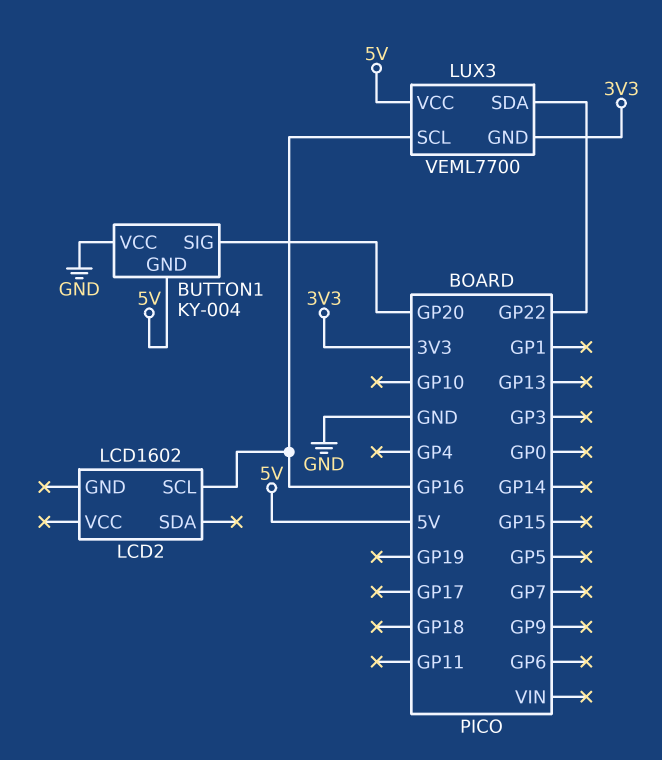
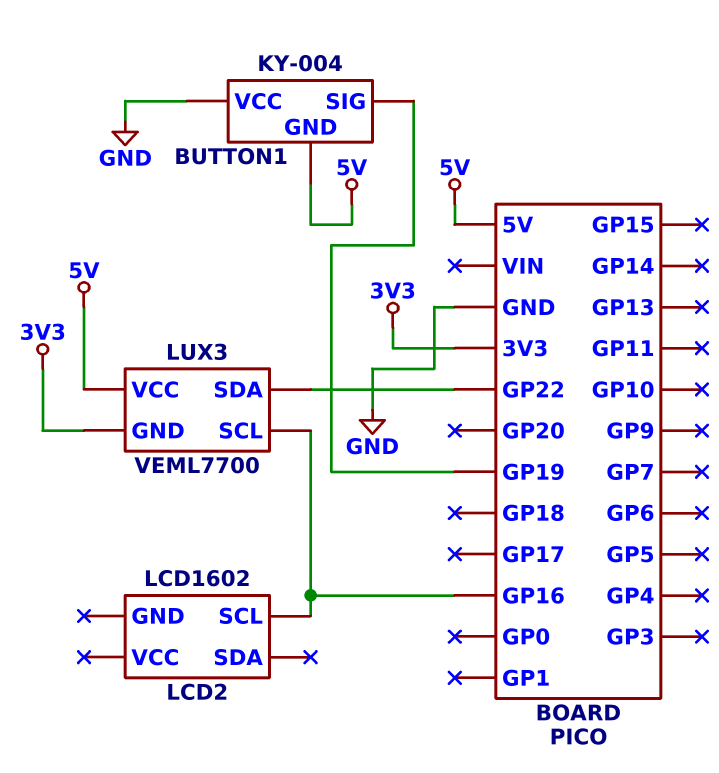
BUTTON1 pin SIG: GP20 -> GP19

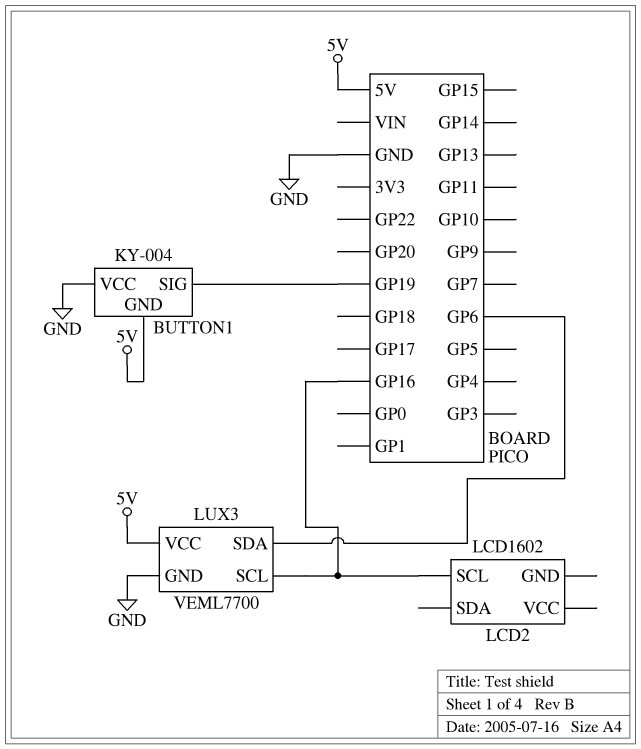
LUX3 pin GND: 3V3 -> GND
LUX3 pin SDA: GP22 -> GP6

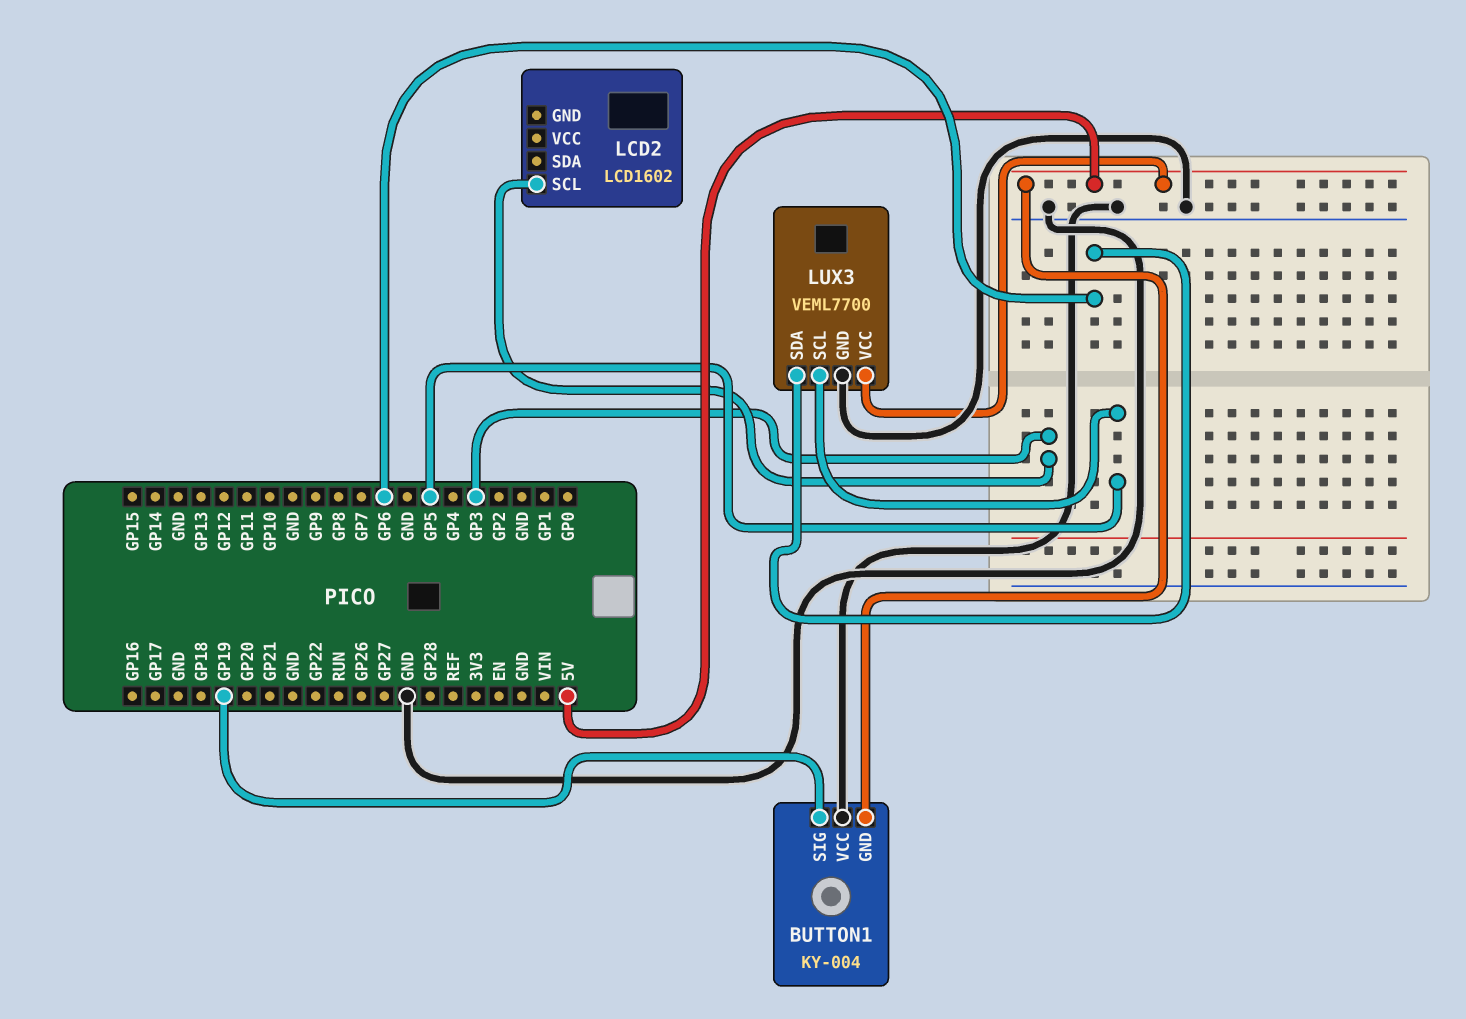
LCD2 pin SCL: GP16 -> GP3
LUX3 pin SCL: GP16 -> GP5

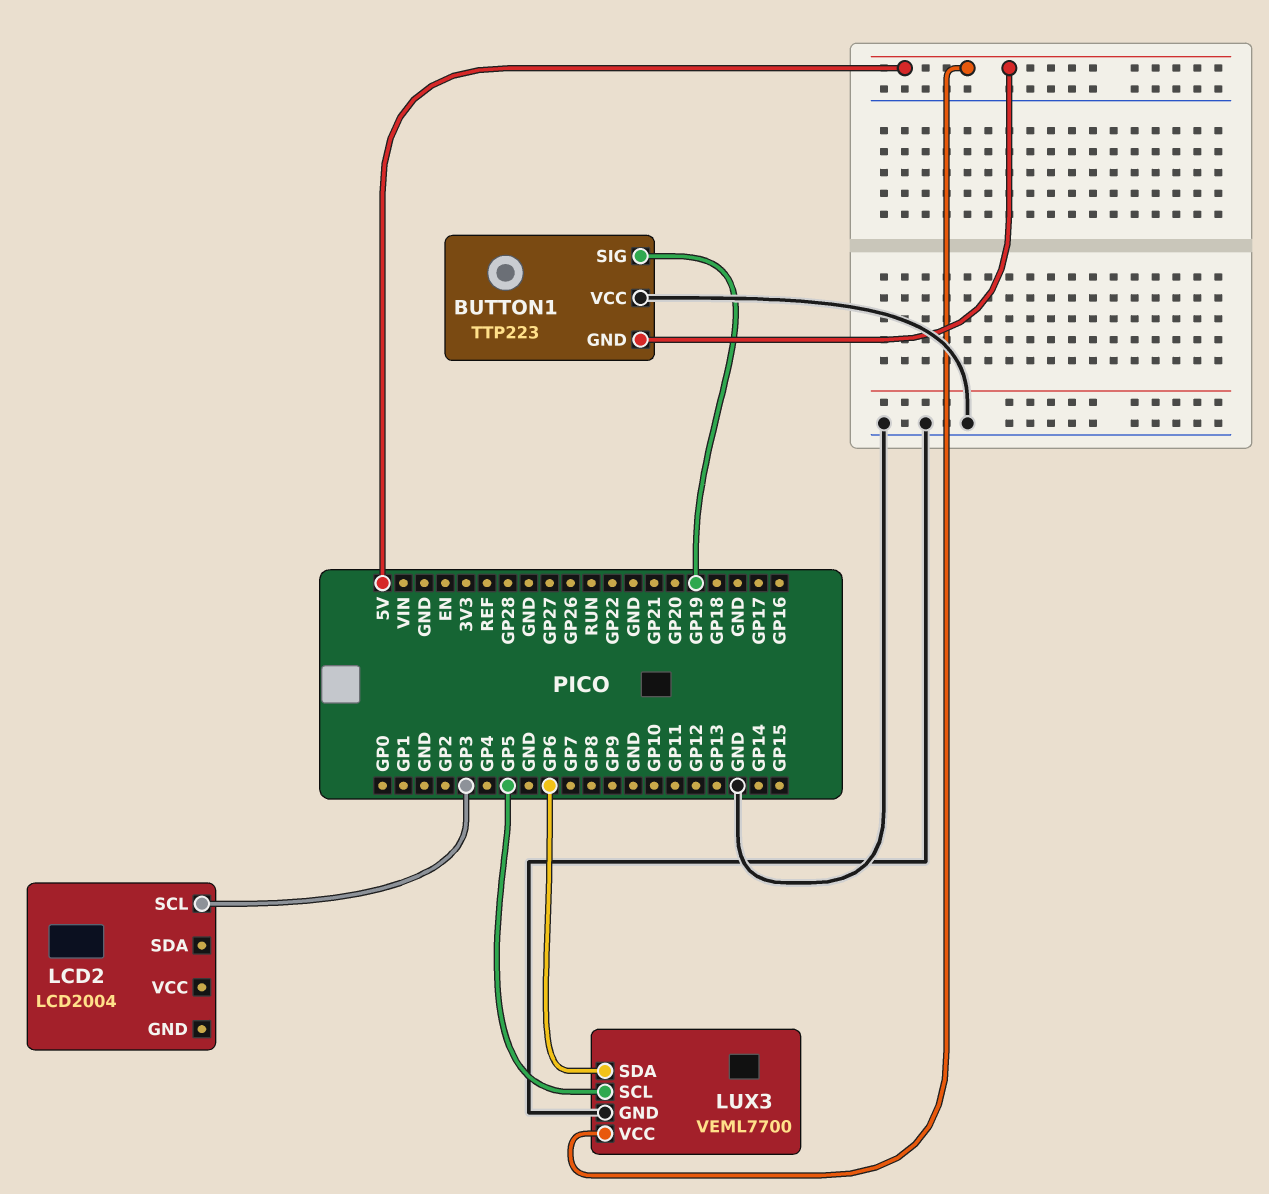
BUTTON1: KY-004 -> TTP223
LCD2: LCD1602 -> LCD2004

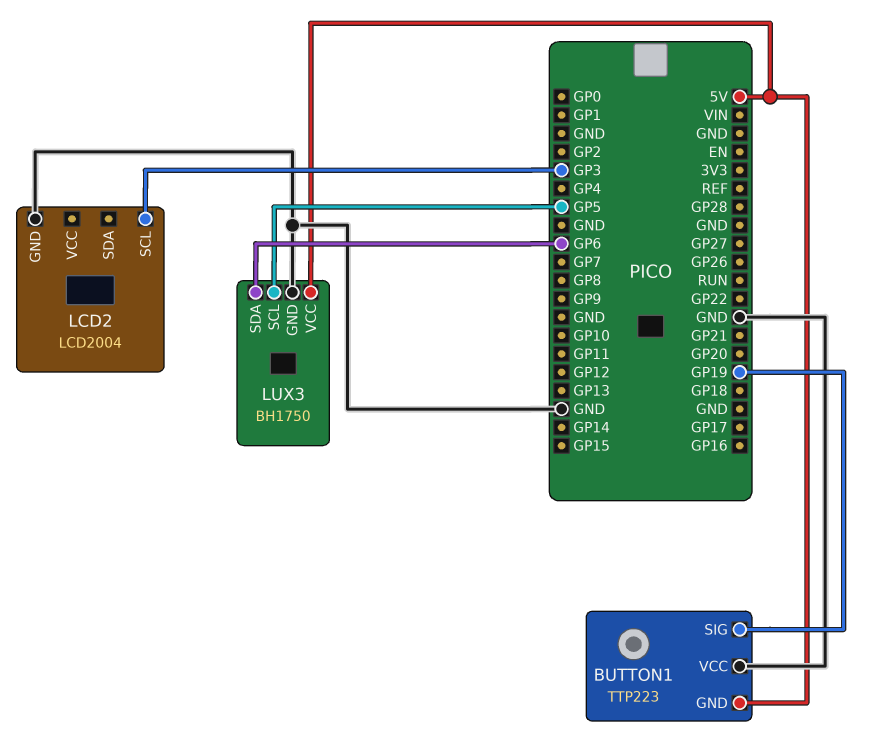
LCD2 pin GND: none -> GND
LUX3: VEML7700 -> BH1750

